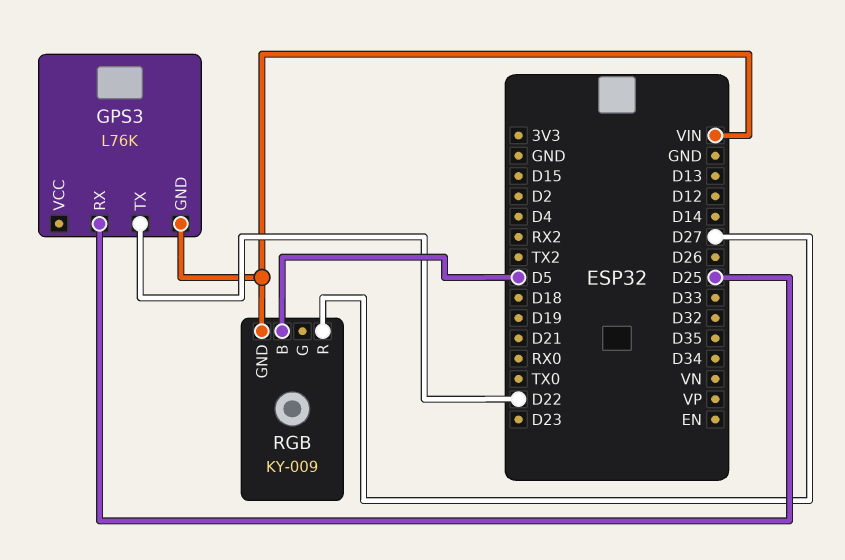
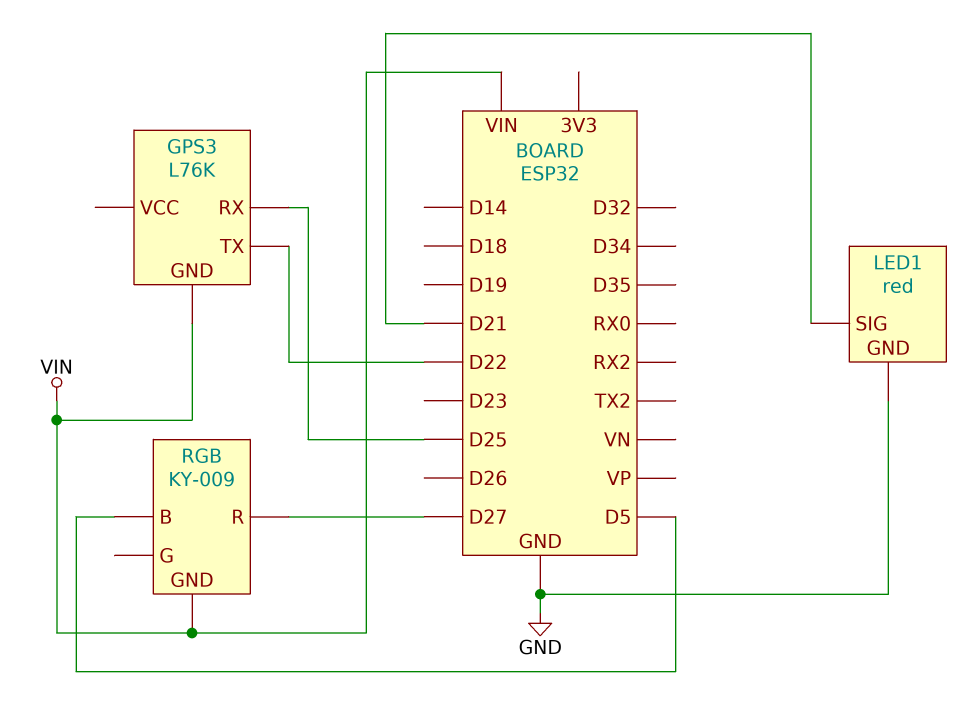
LED1: none -> red
LED1 pin GND: none -> GND
LED1 pin SIG: none -> D21

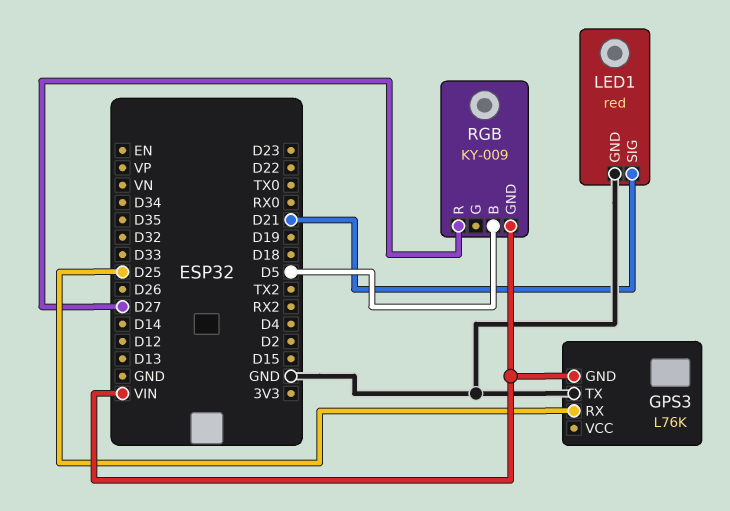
GPS3 pin TX: D22 -> GND

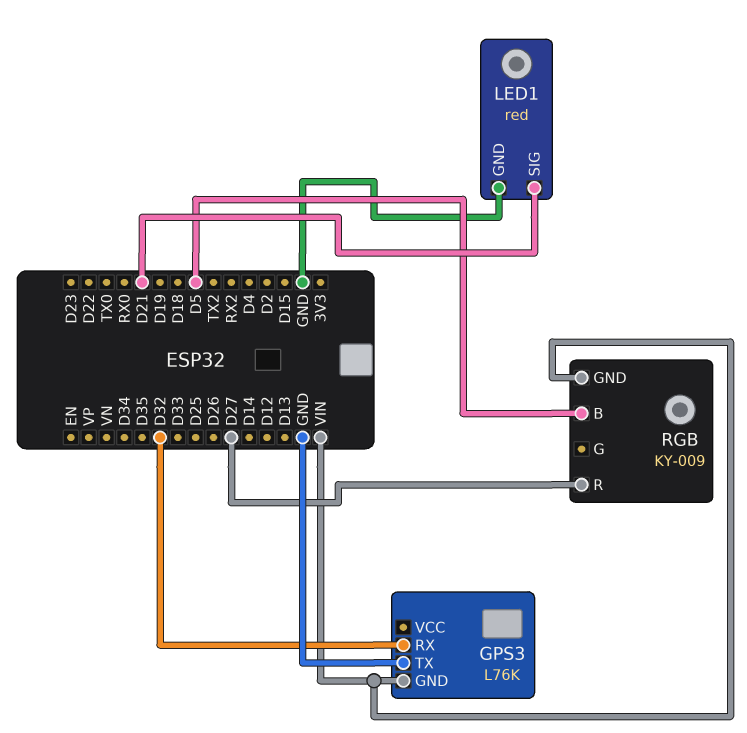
GPS3 pin RX: D25 -> D32

